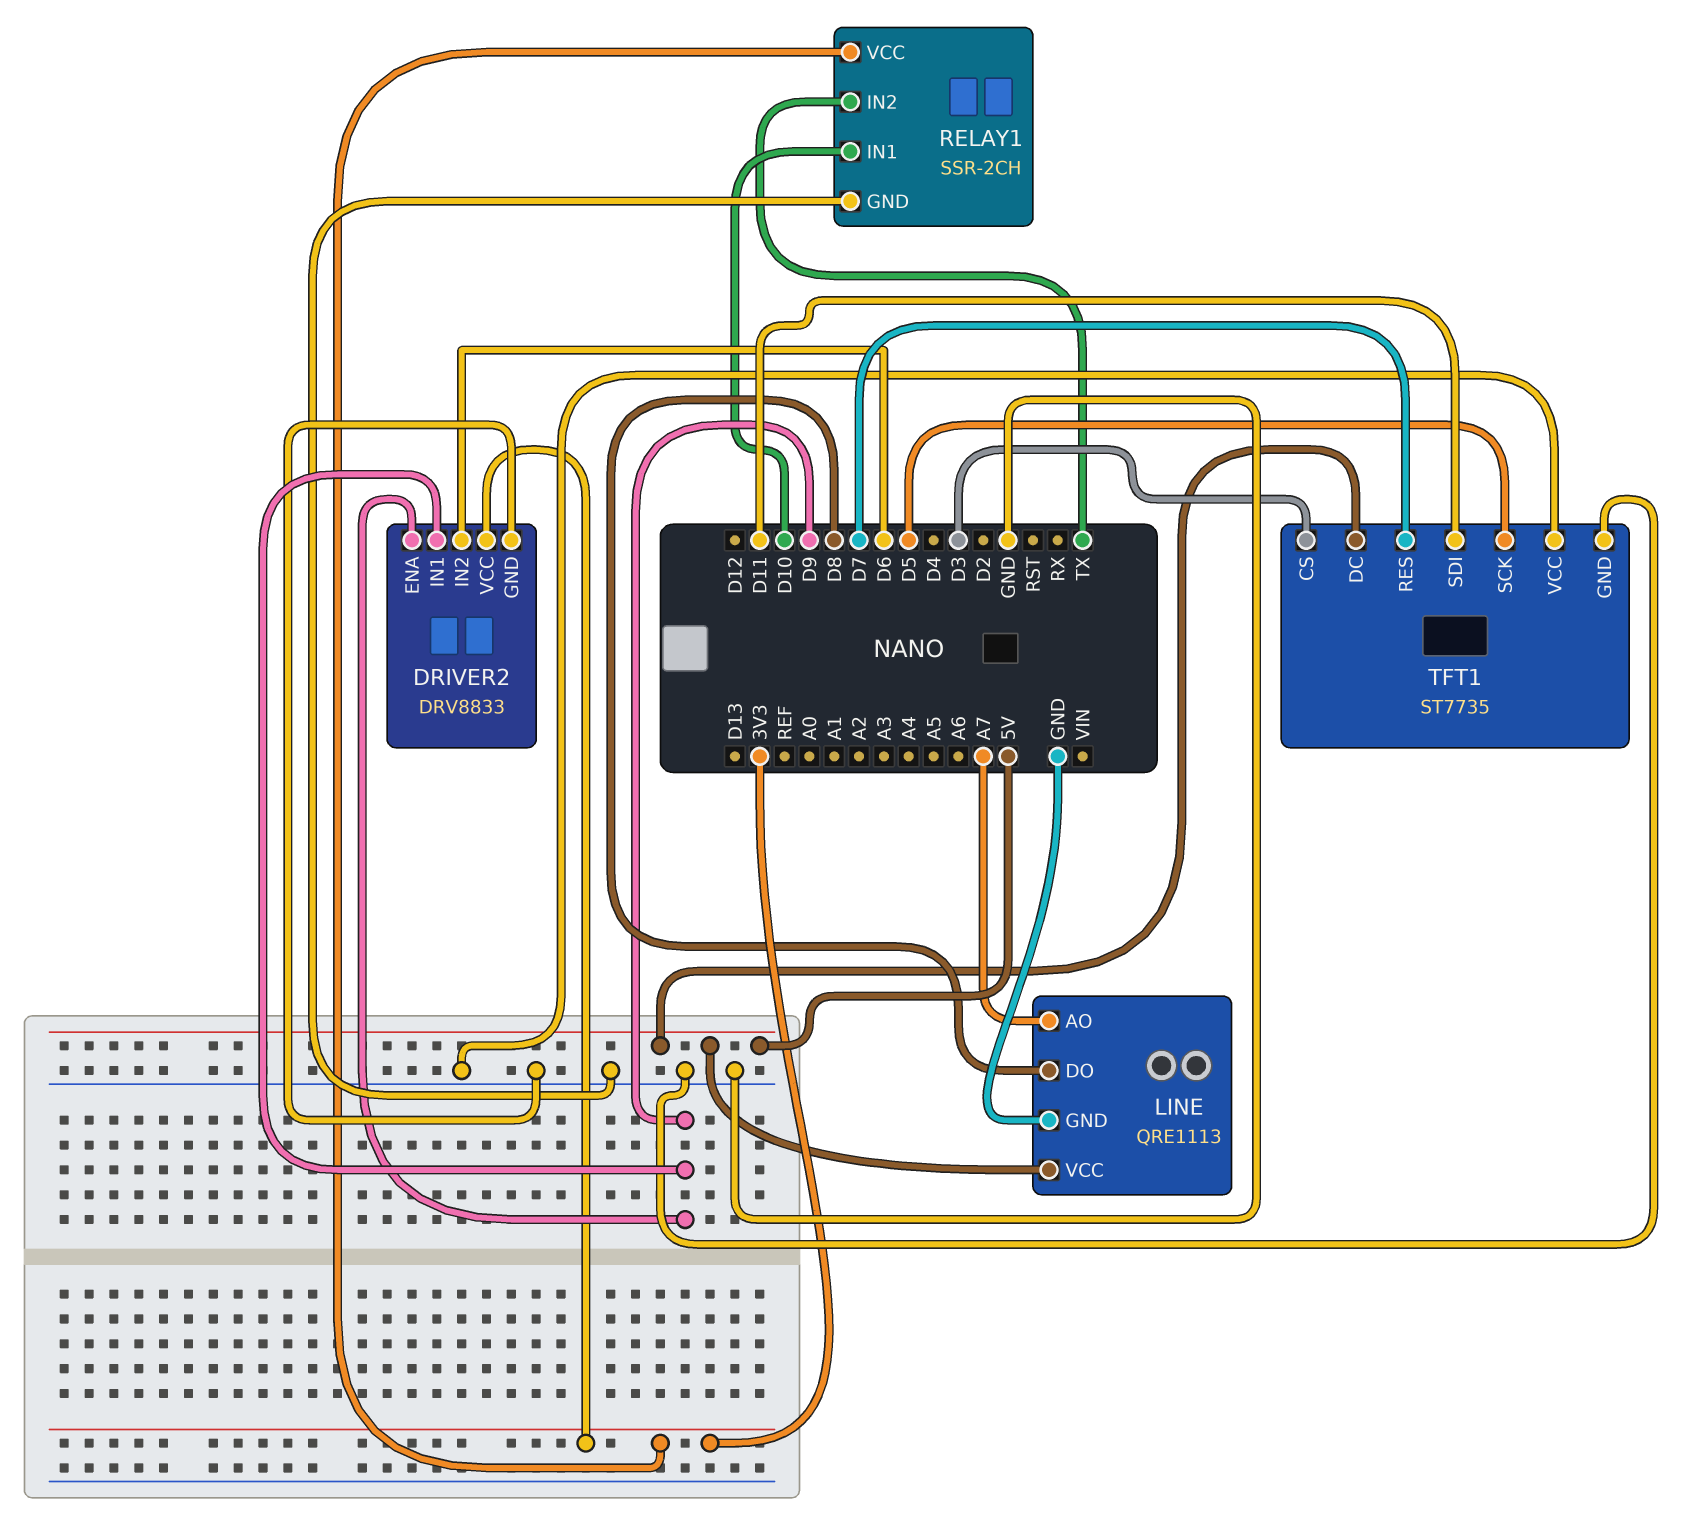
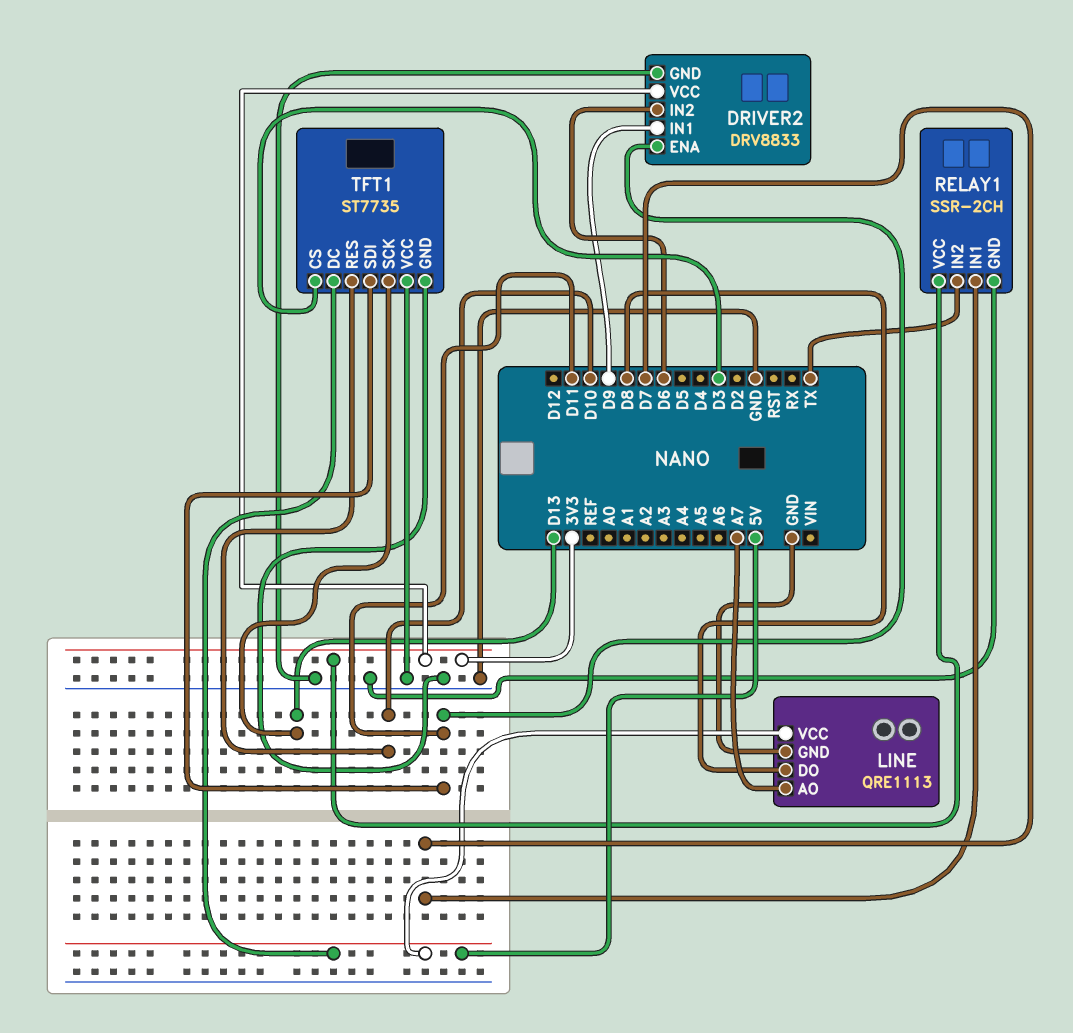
DRIVER2 pin ENA: D9 -> D11
RELAY1 pin IN1: D10 -> D7
TFT1 pin RES: D7 -> D10
TFT1 pin SCK: D5 -> D13

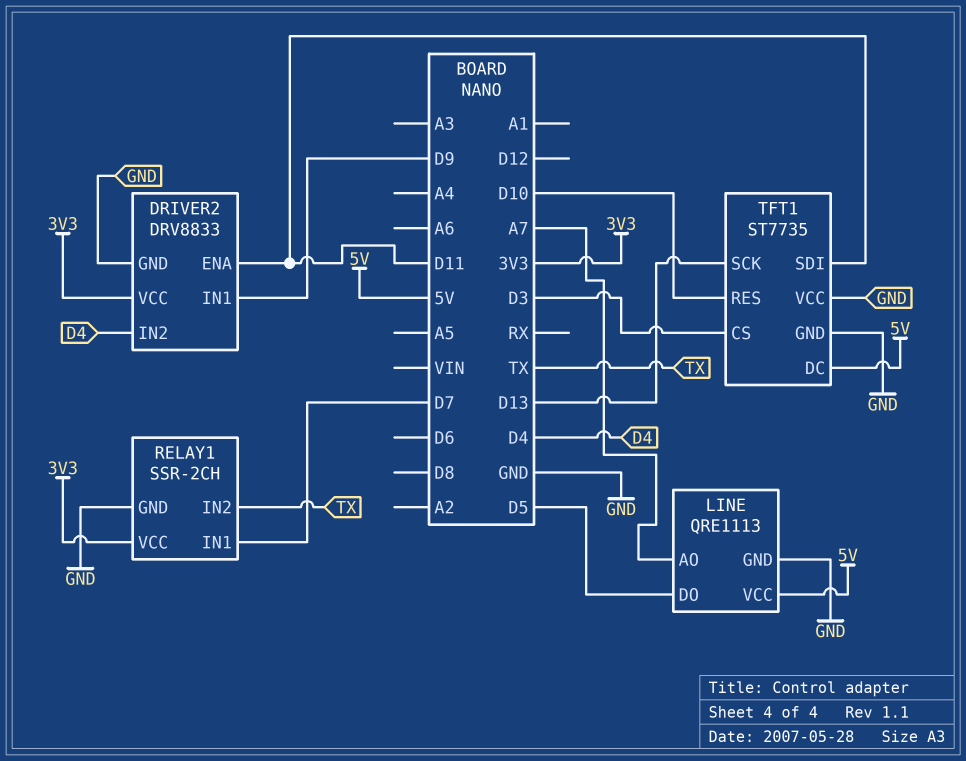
DRIVER2 pin IN2: D6 -> D4
LINE pin DO: D8 -> D5

